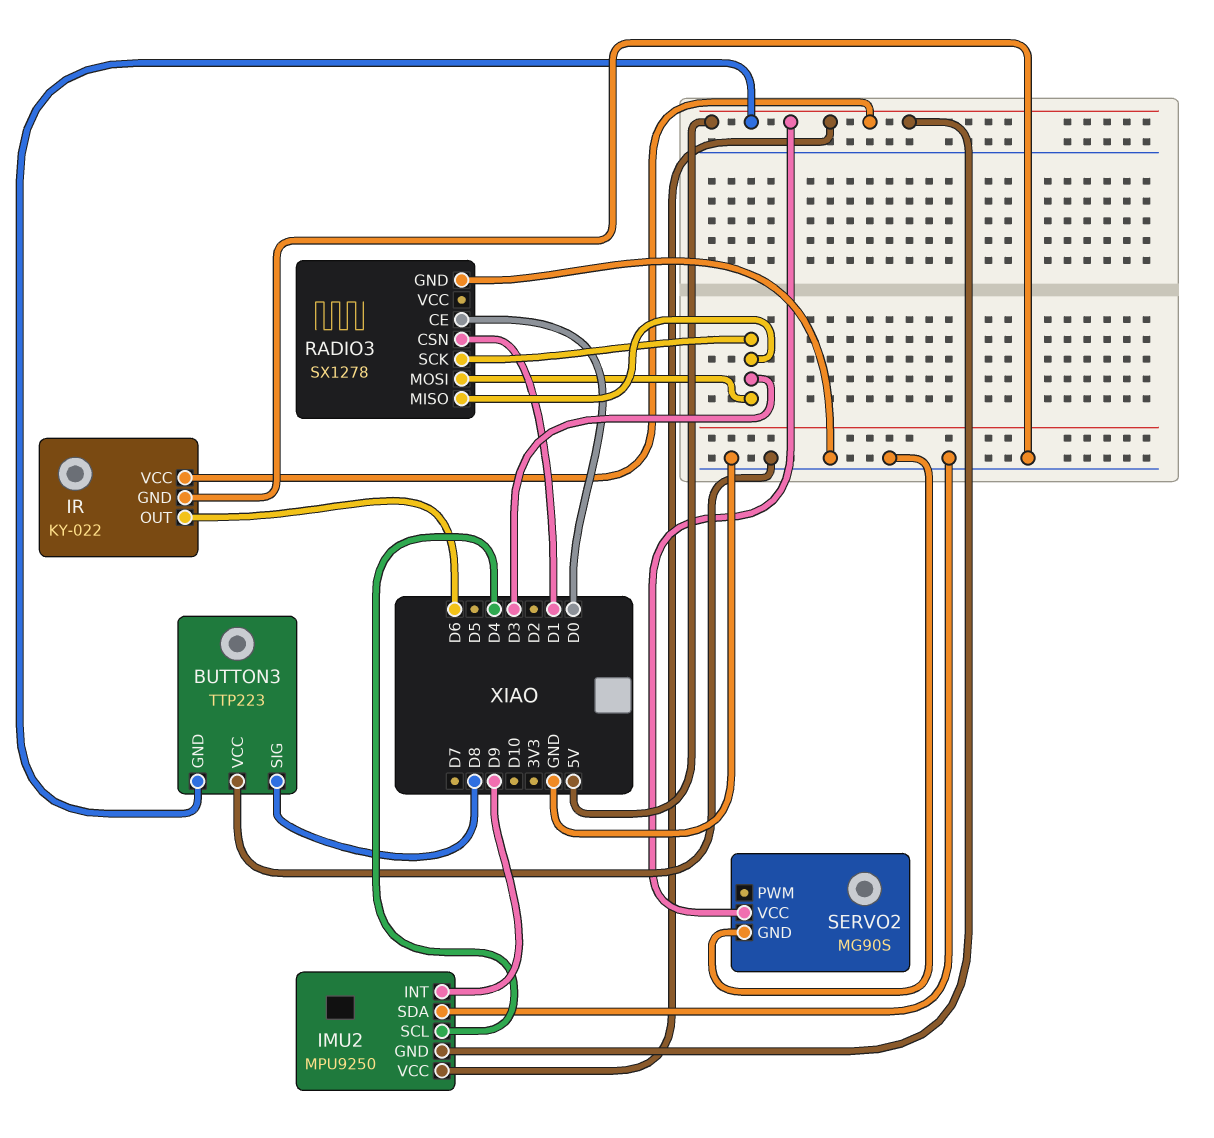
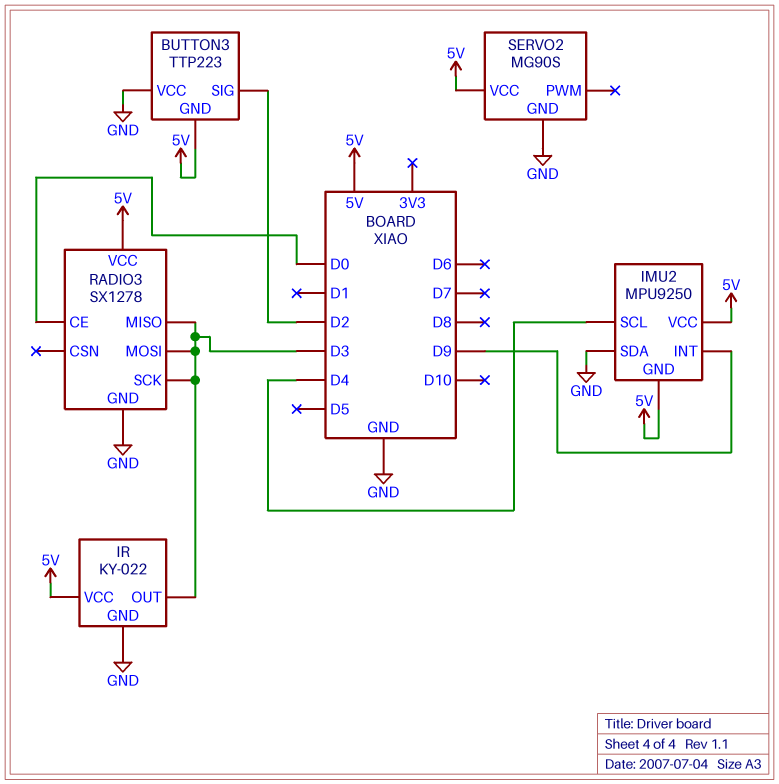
BUTTON3 pin SIG: D8 -> D2
IR pin OUT: D6 -> D3
RADIO3 pin CSN: D1 -> none
RADIO3 pin VCC: none -> 5V

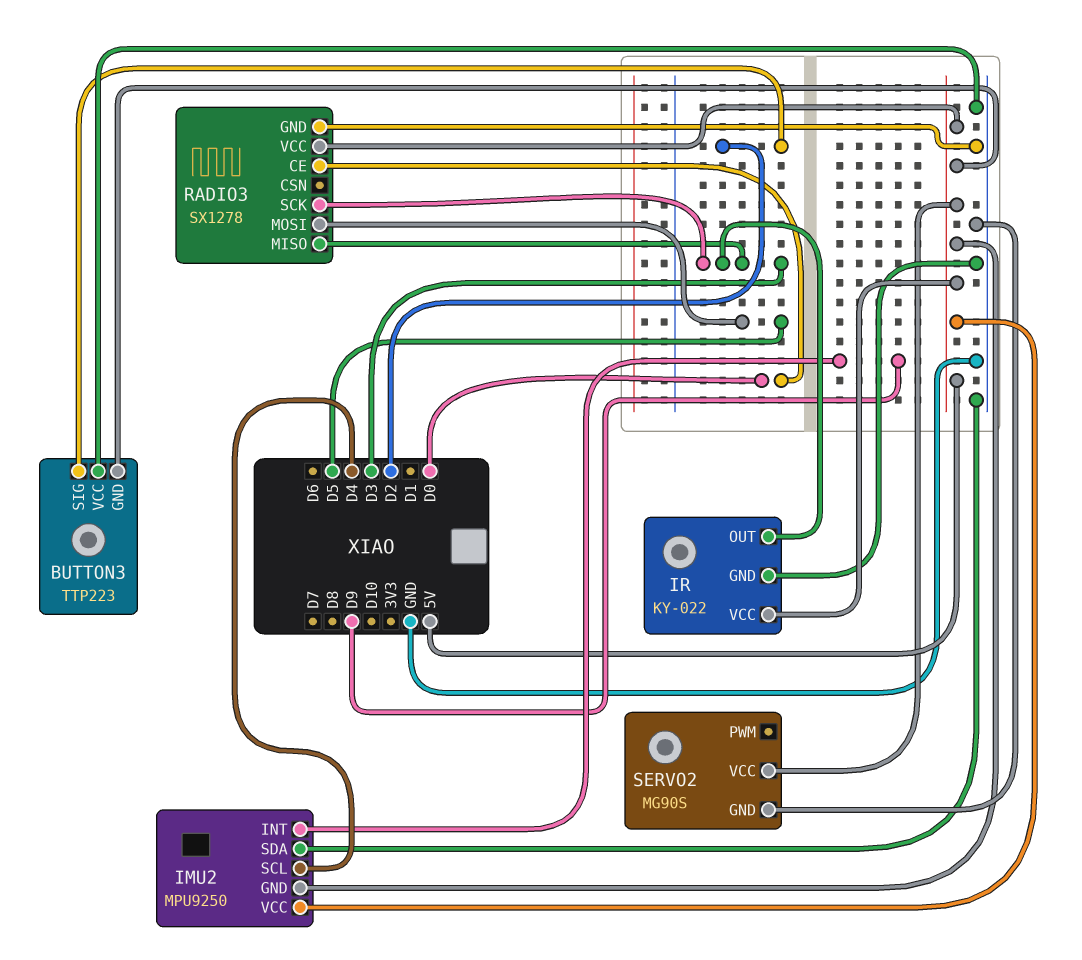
RADIO3 pin MOSI: D3 -> D5

